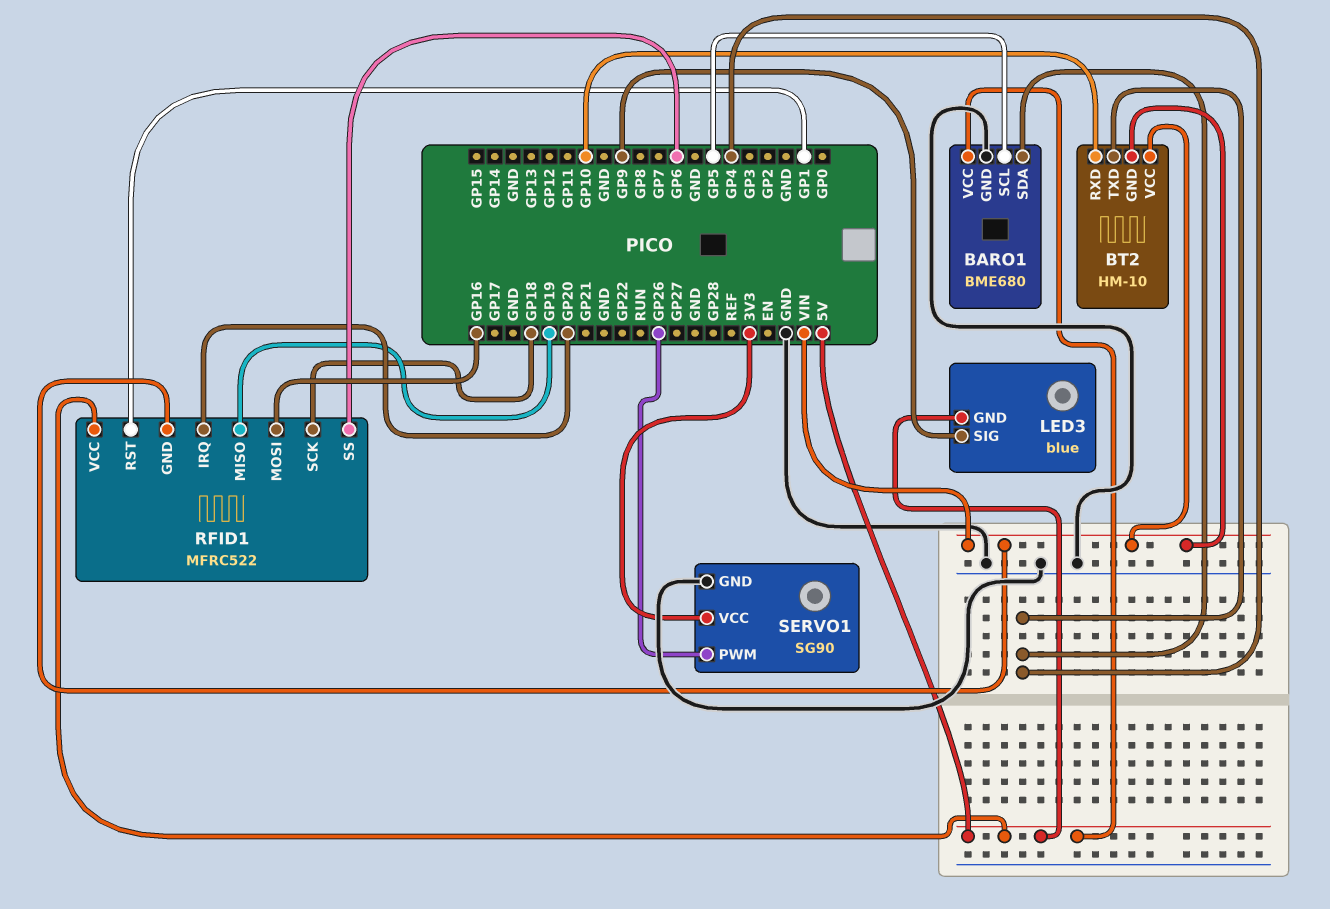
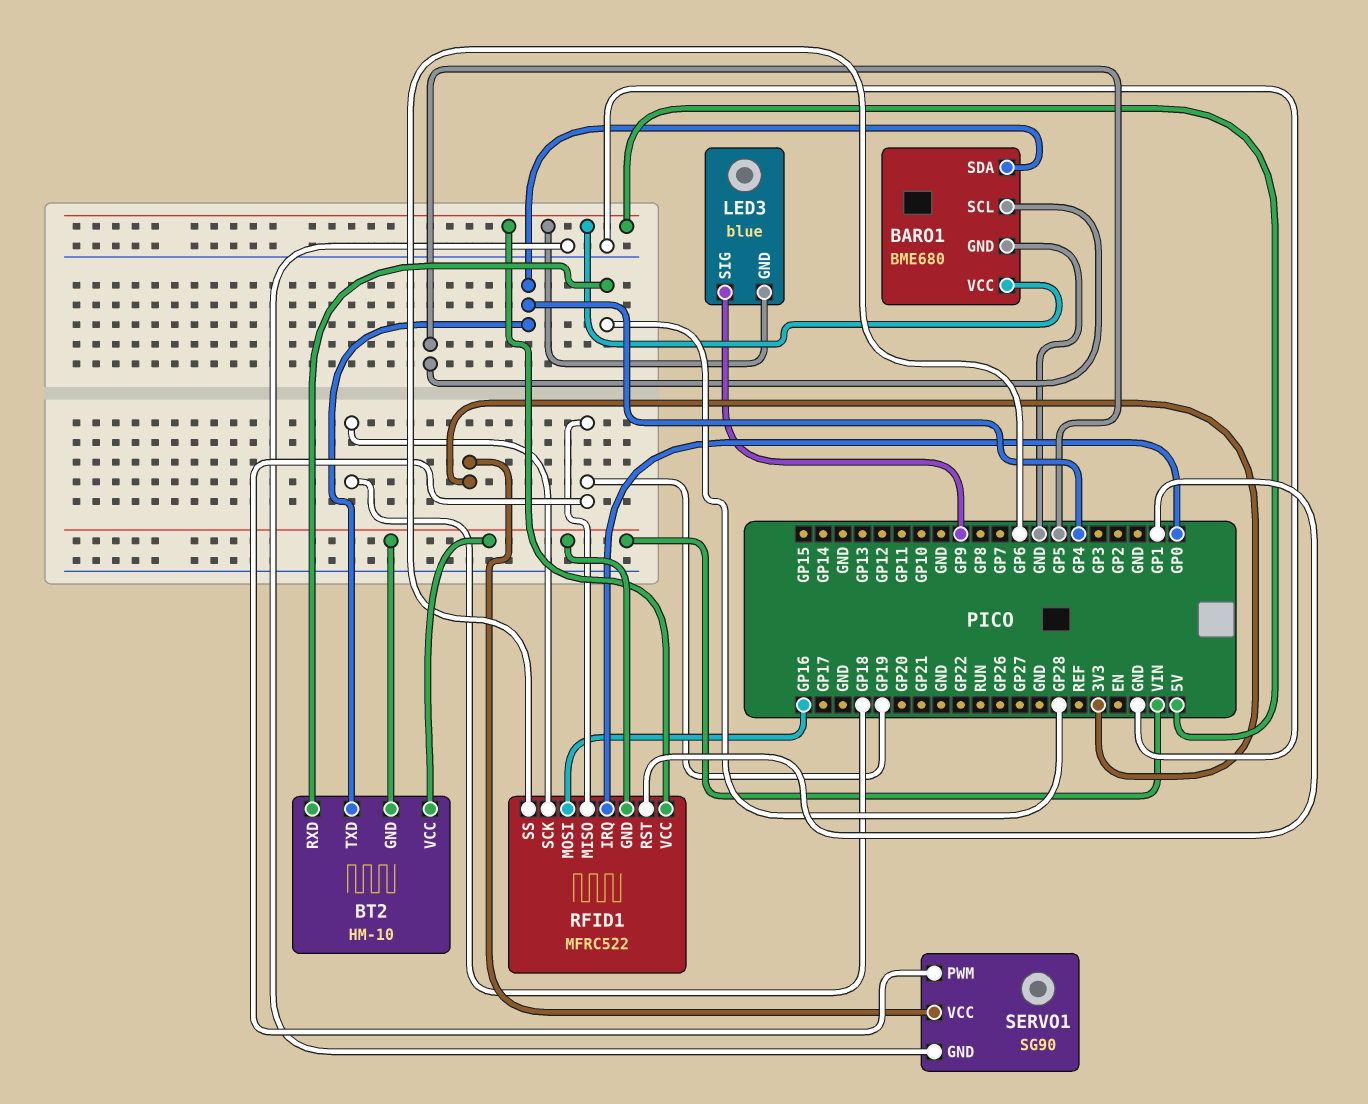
BT2 pin RXD: GP10 -> GP28
RFID1 pin IRQ: GP20 -> GP0
SERVO1 pin PWM: GP26 -> GP19

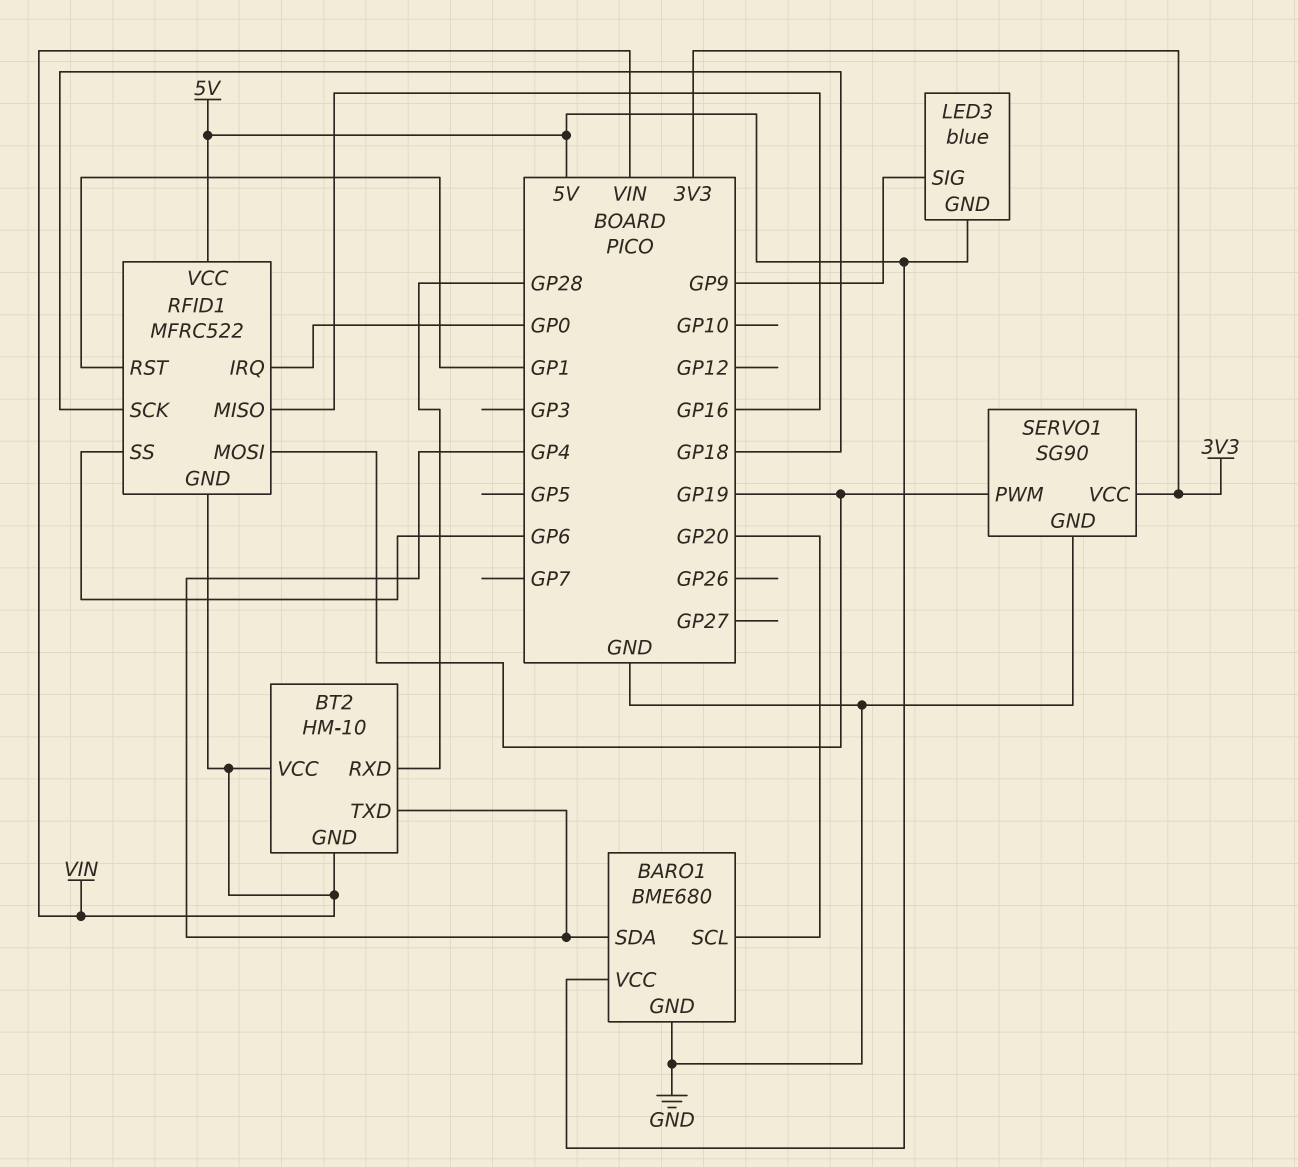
BARO1 pin SCL: GP5 -> GP20
RFID1 pin MISO: GP19 -> GP16
RFID1 pin MOSI: GP16 -> GP19

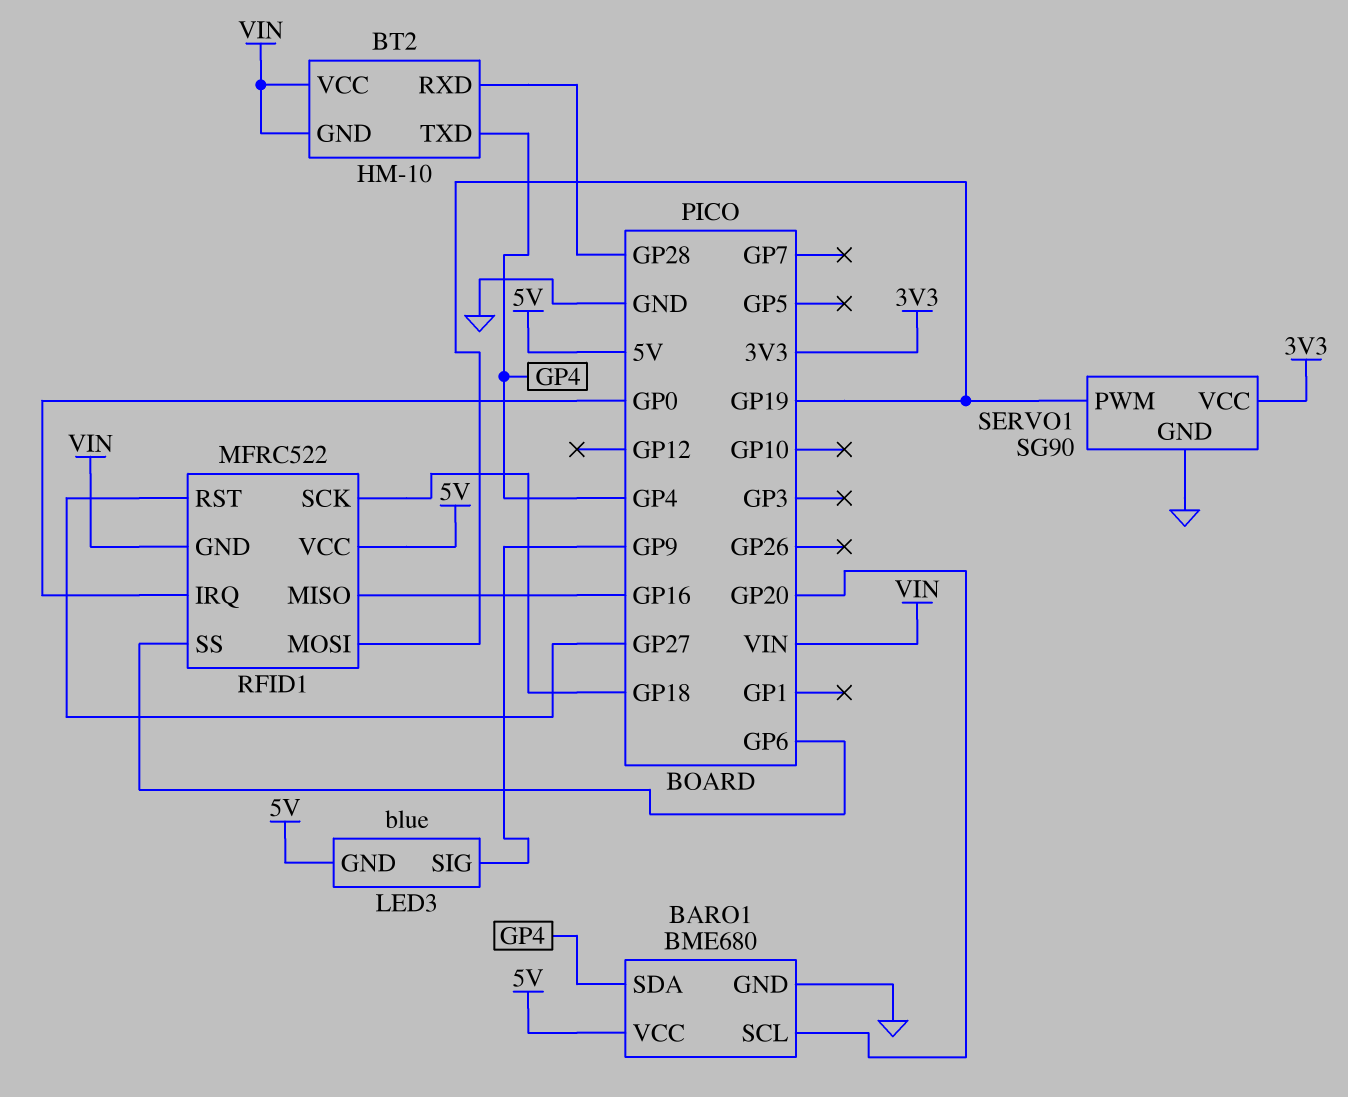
RFID1 pin RST: GP1 -> GP27

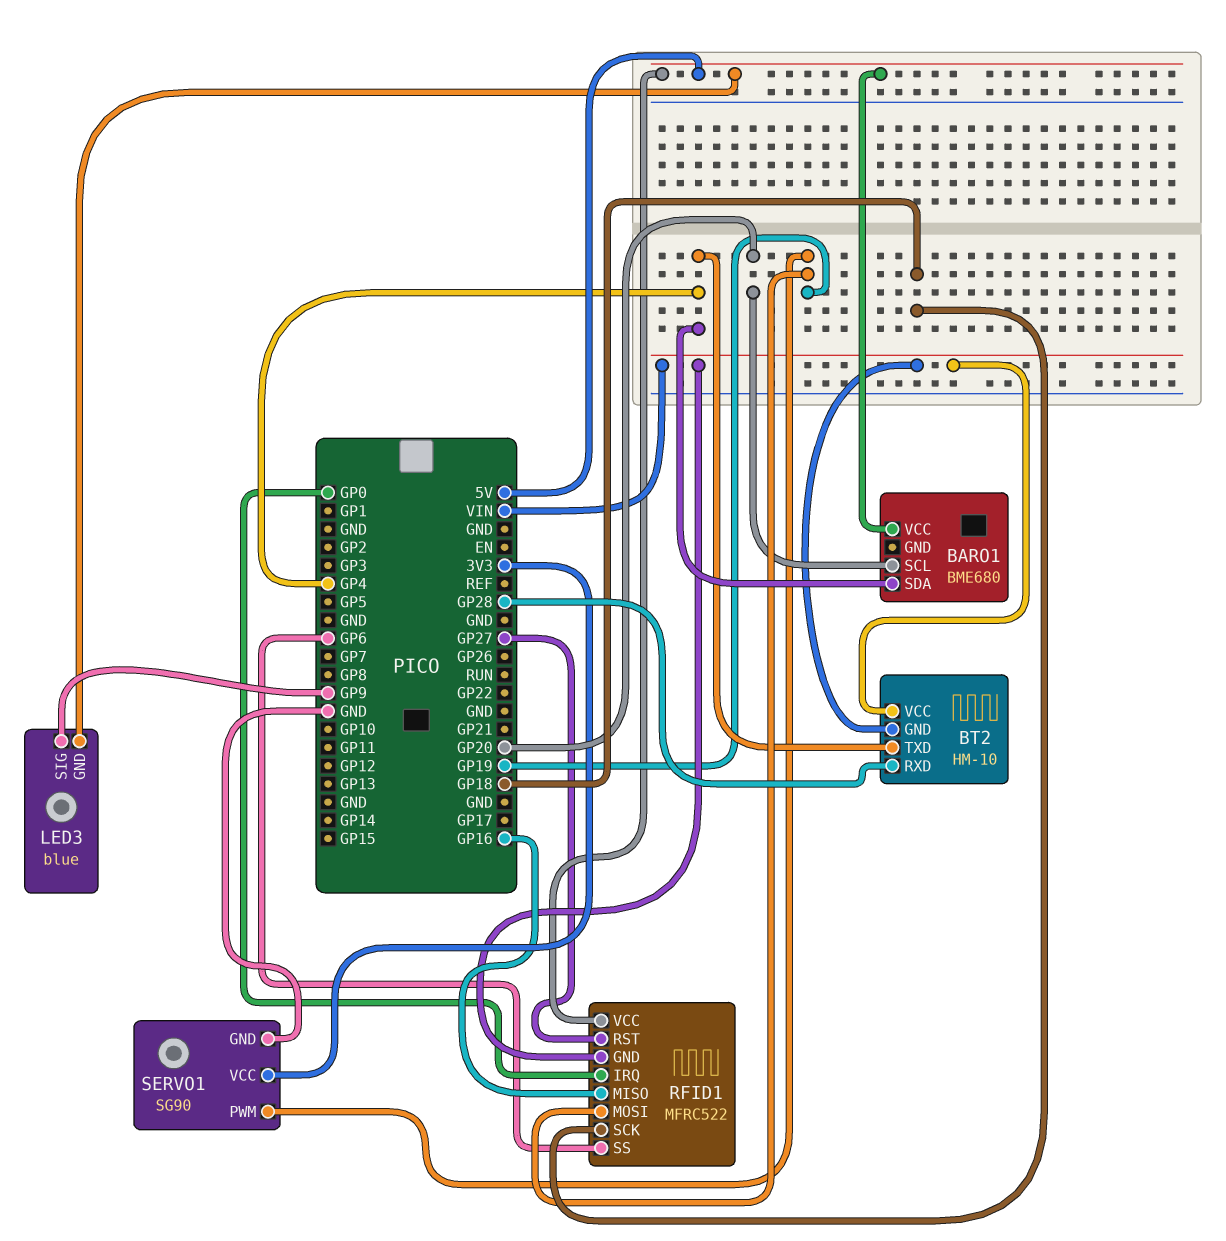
BARO1 pin GND: GND -> none

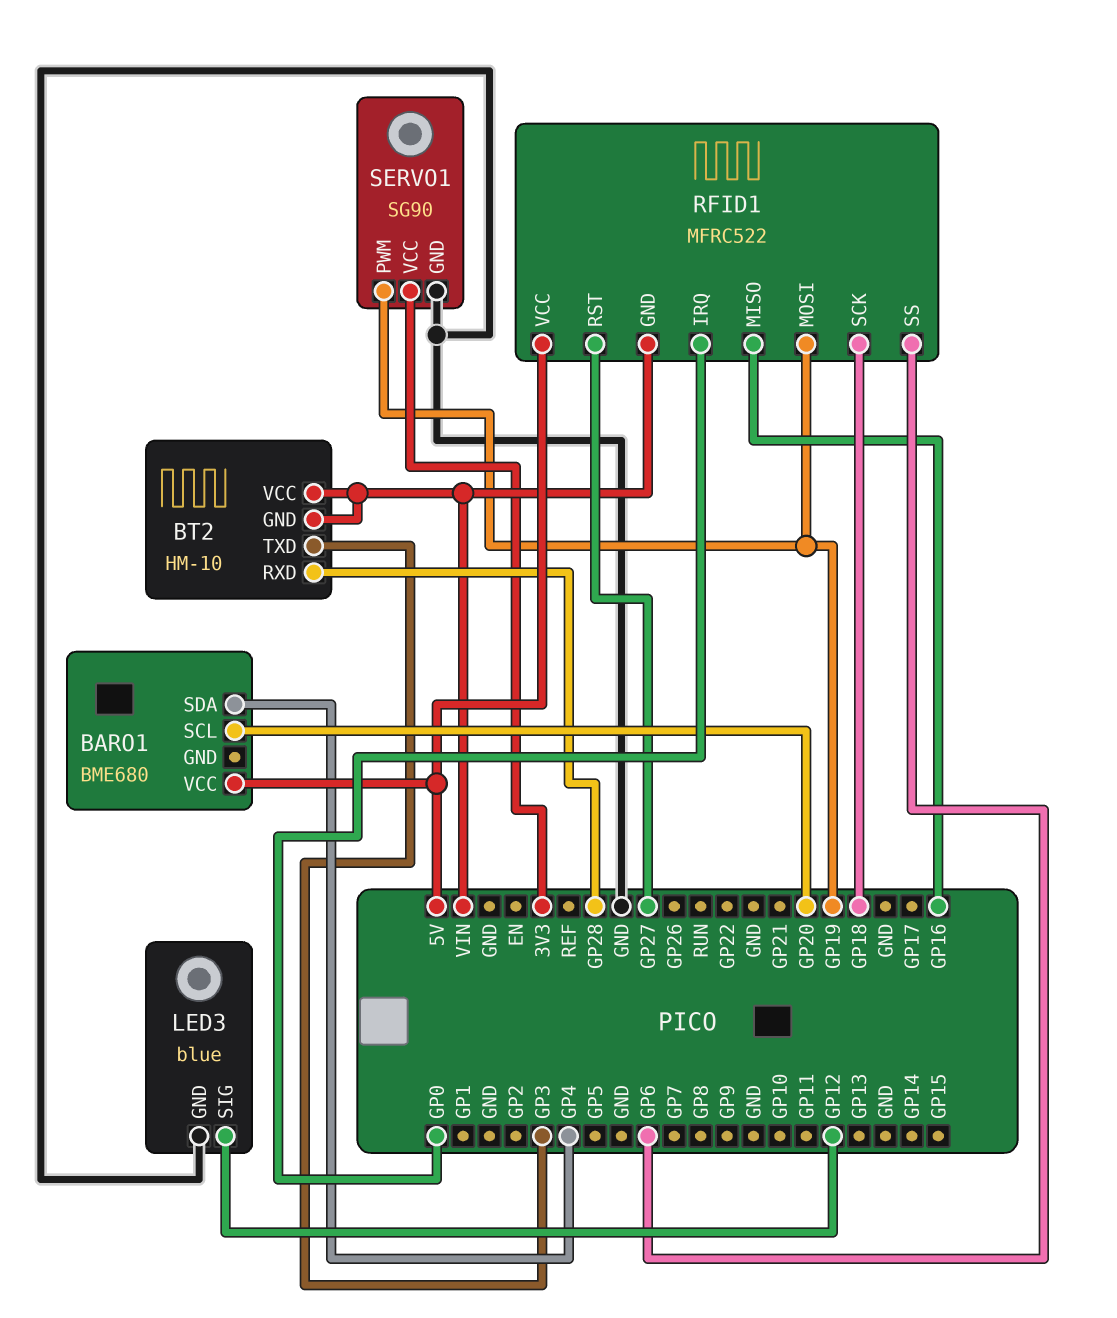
BT2 pin TXD: GP4 -> GP3
LED3 pin GND: 5V -> GND
LED3 pin SIG: GP9 -> GP12

